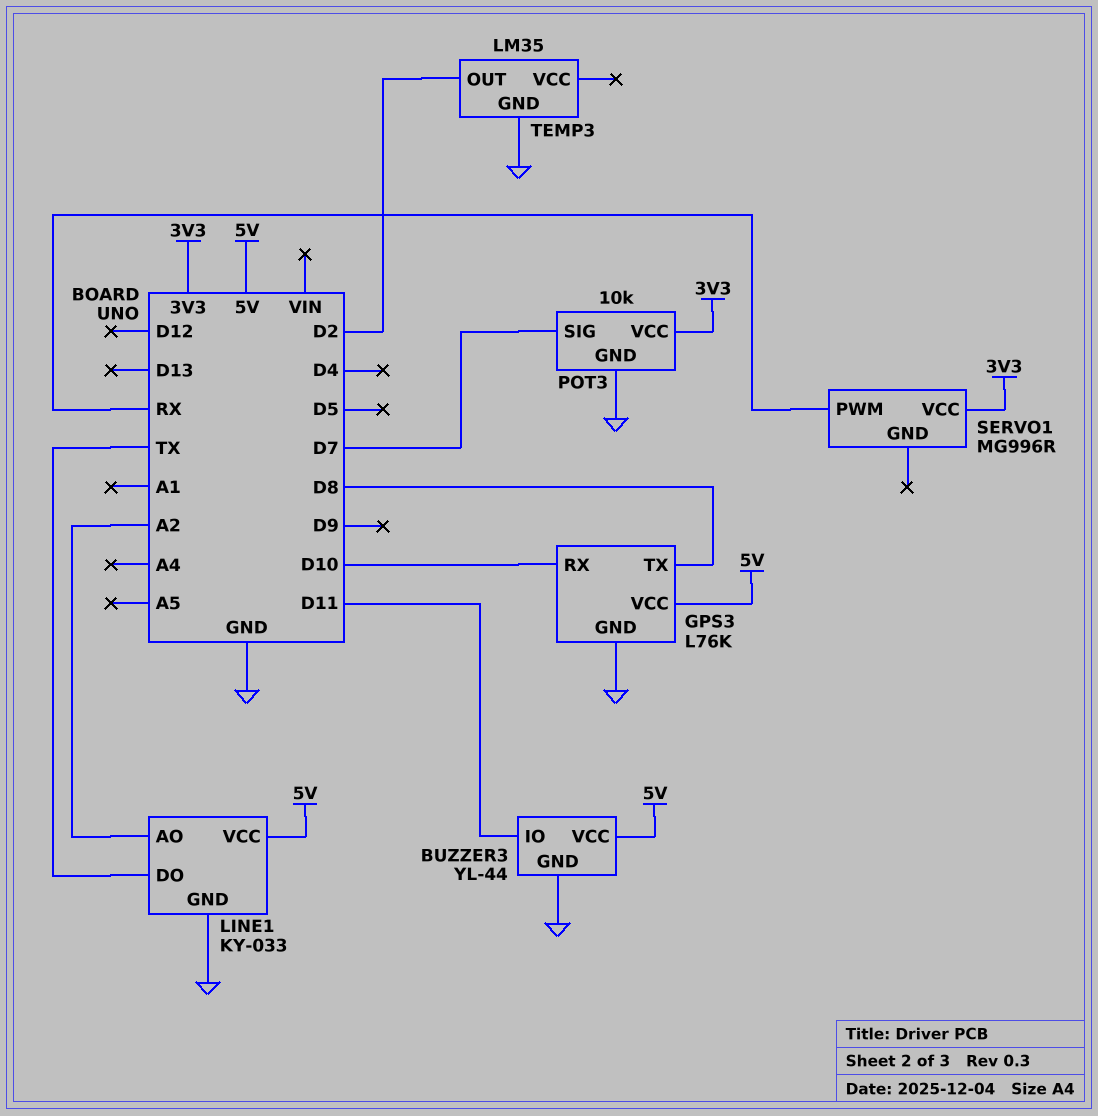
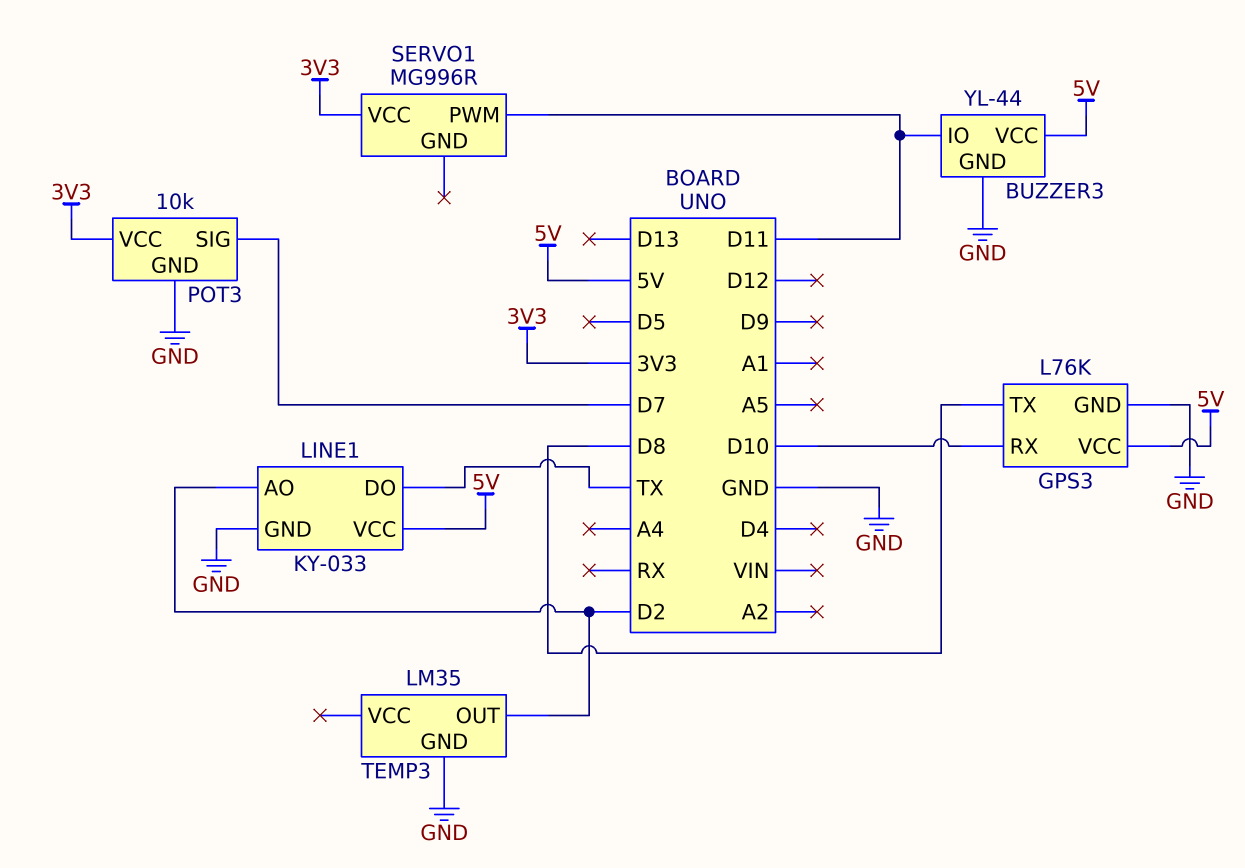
LINE1 pin AO: A2 -> D2
SERVO1 pin PWM: RX -> D11

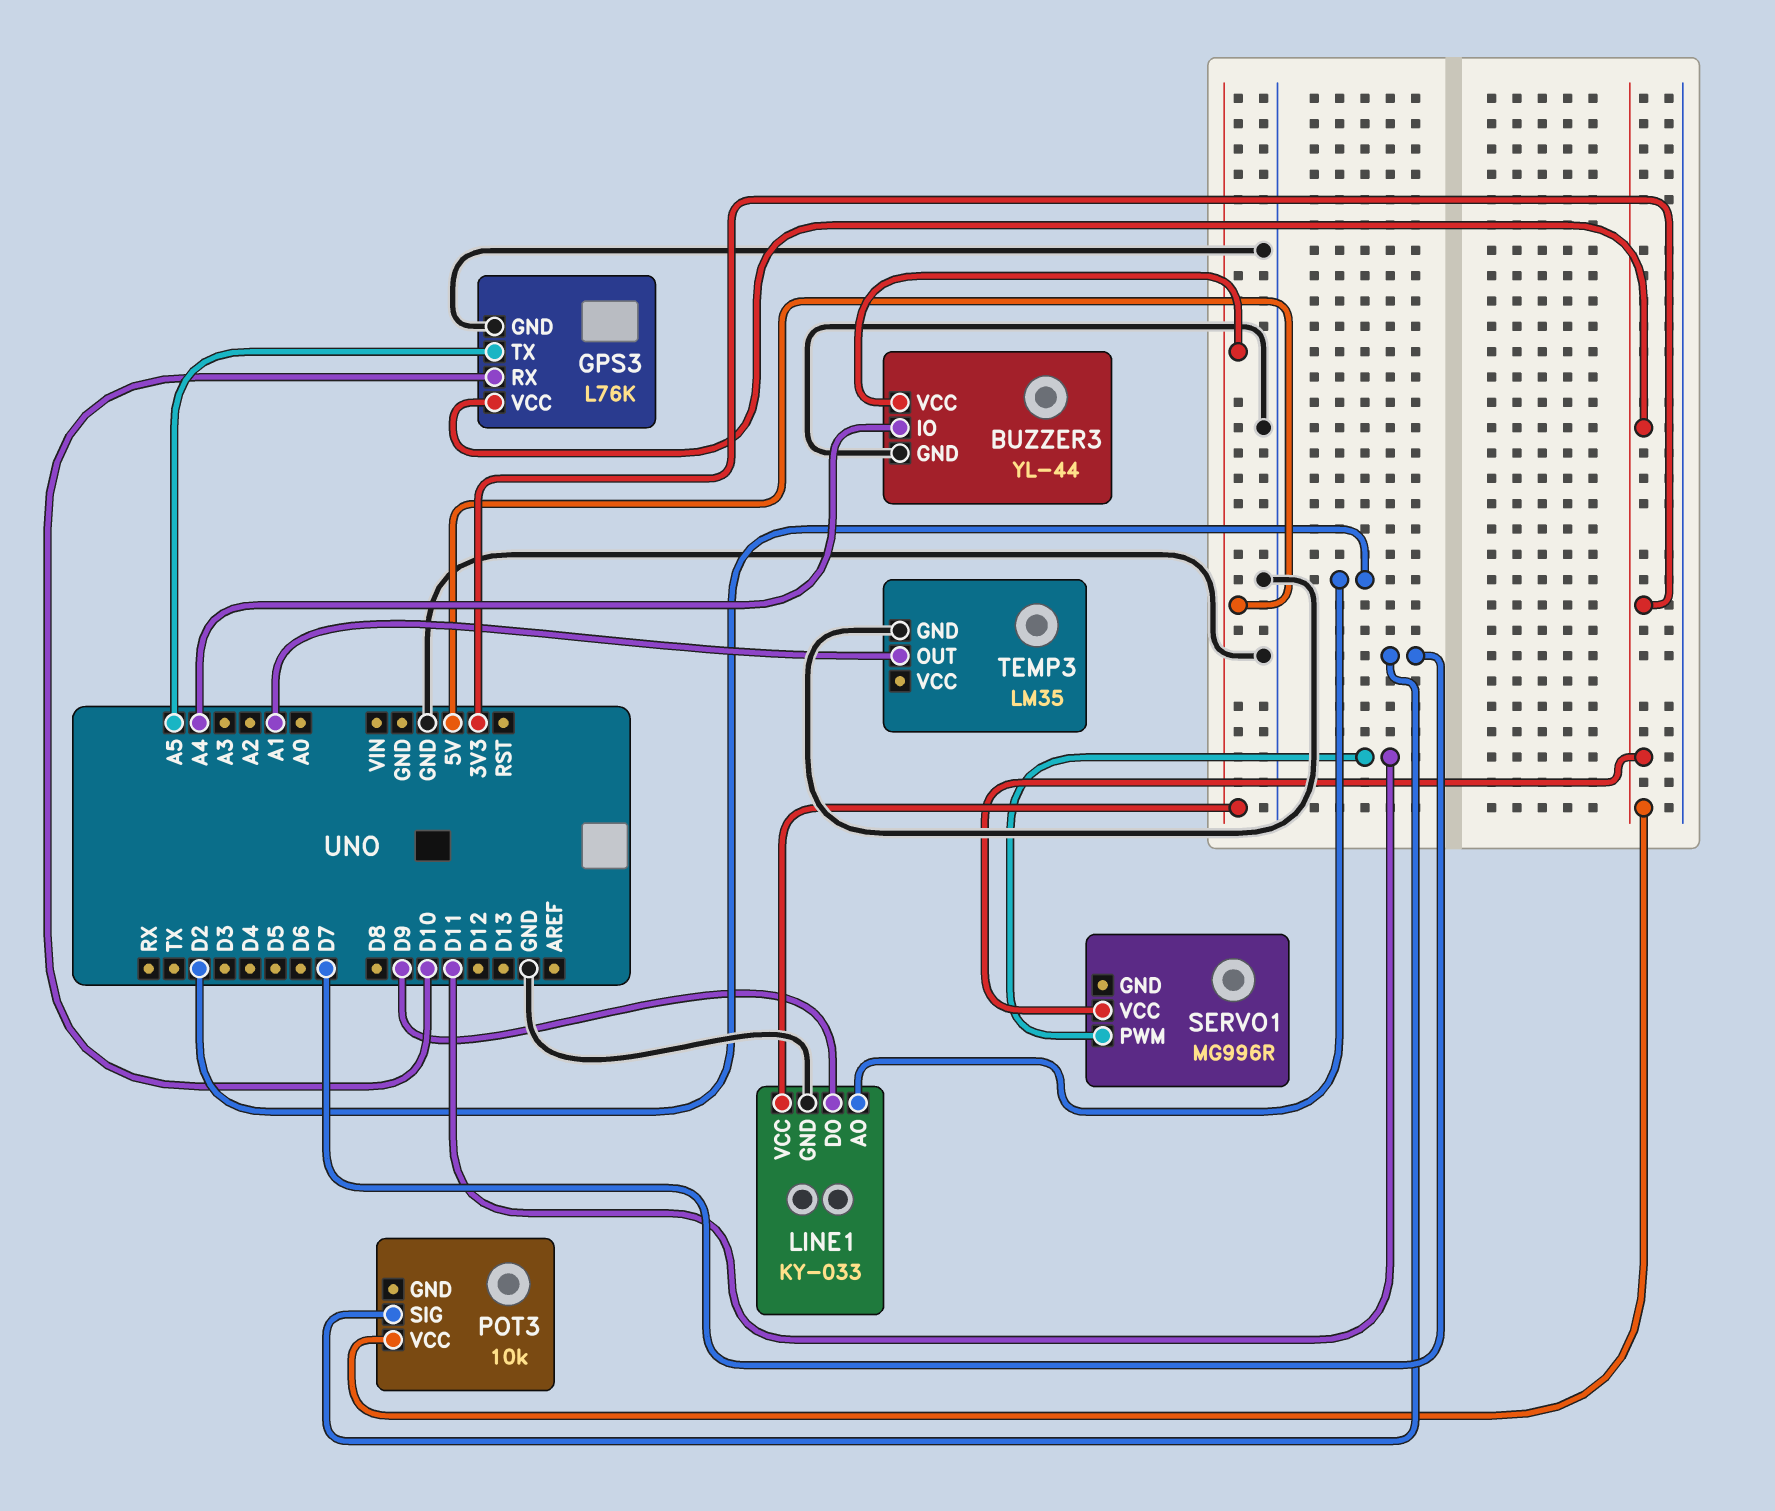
BUZZER3 pin IO: D11 -> A4
GPS3 pin TX: D8 -> A5
GPS3 pin VCC: 5V -> 3V3
LINE1 pin DO: TX -> D9
POT3 pin GND: GND -> none
TEMP3 pin OUT: D2 -> A1

